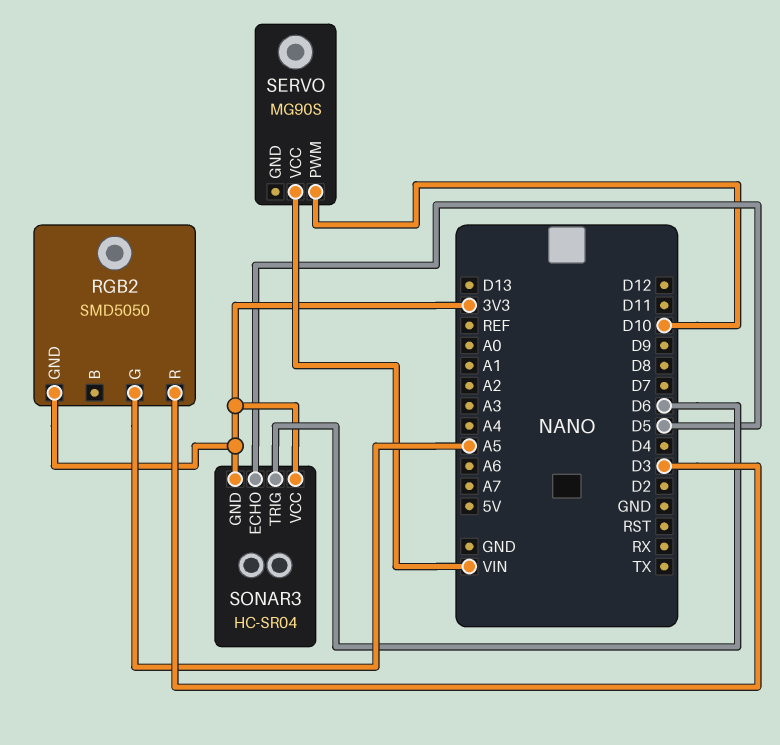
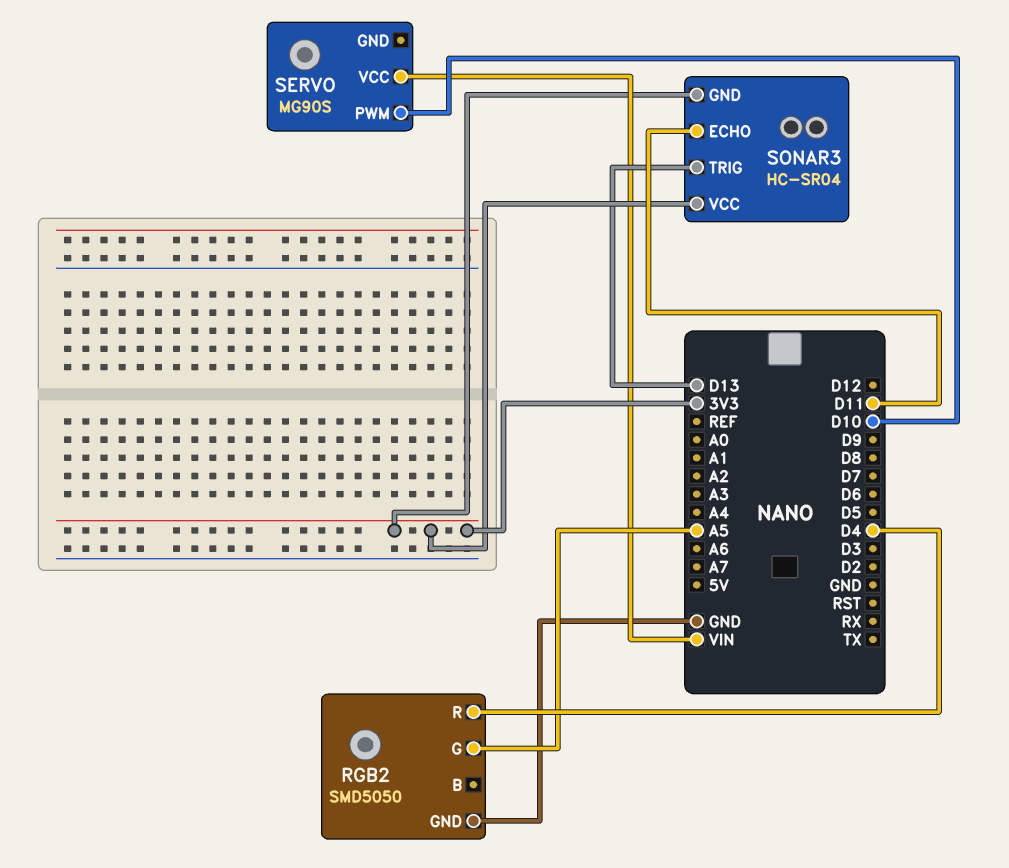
RGB2 pin GND: 3V3 -> GND
RGB2 pin R: D3 -> D4
SONAR3 pin ECHO: D5 -> D11
SONAR3 pin TRIG: D6 -> D13

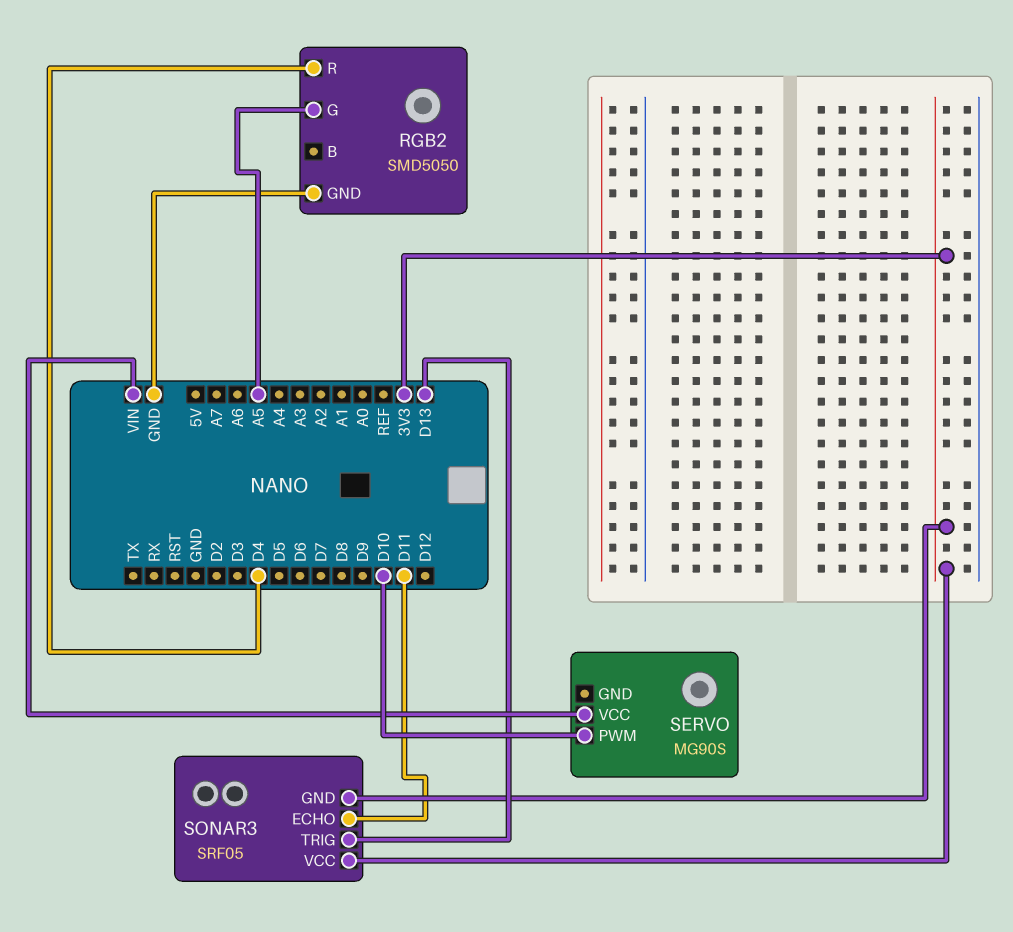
SONAR3: HC-SR04 -> SRF05

